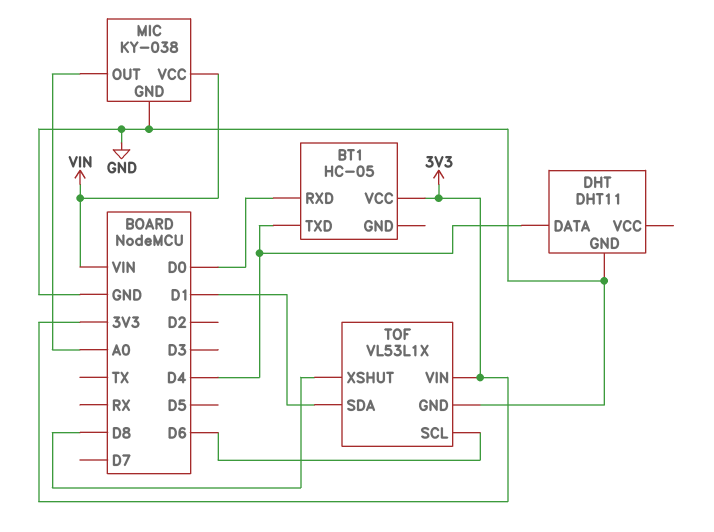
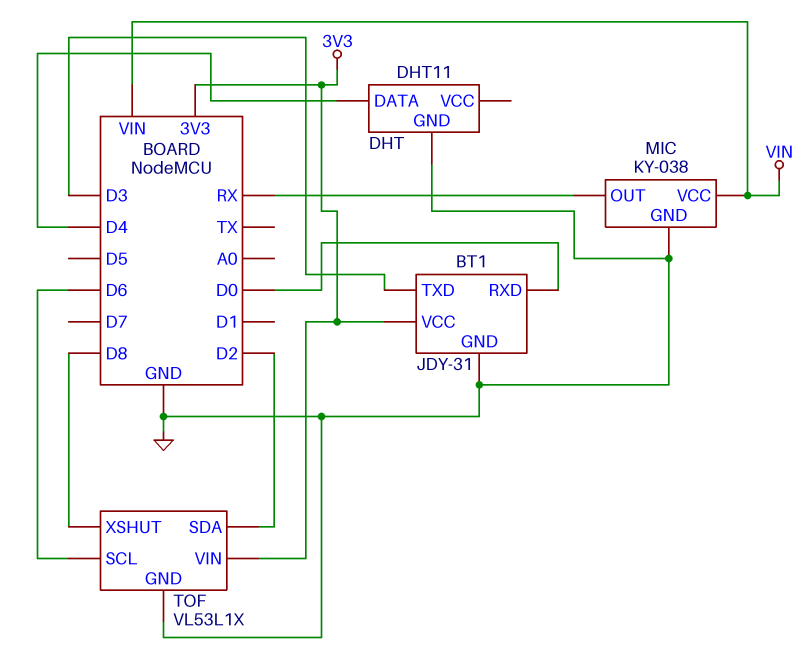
BT1: HC-05 -> JDY-31
BT1 pin GND: none -> GND
BT1 pin TXD: D4 -> D3
MIC pin OUT: A0 -> RX
TOF pin SDA: D1 -> D2

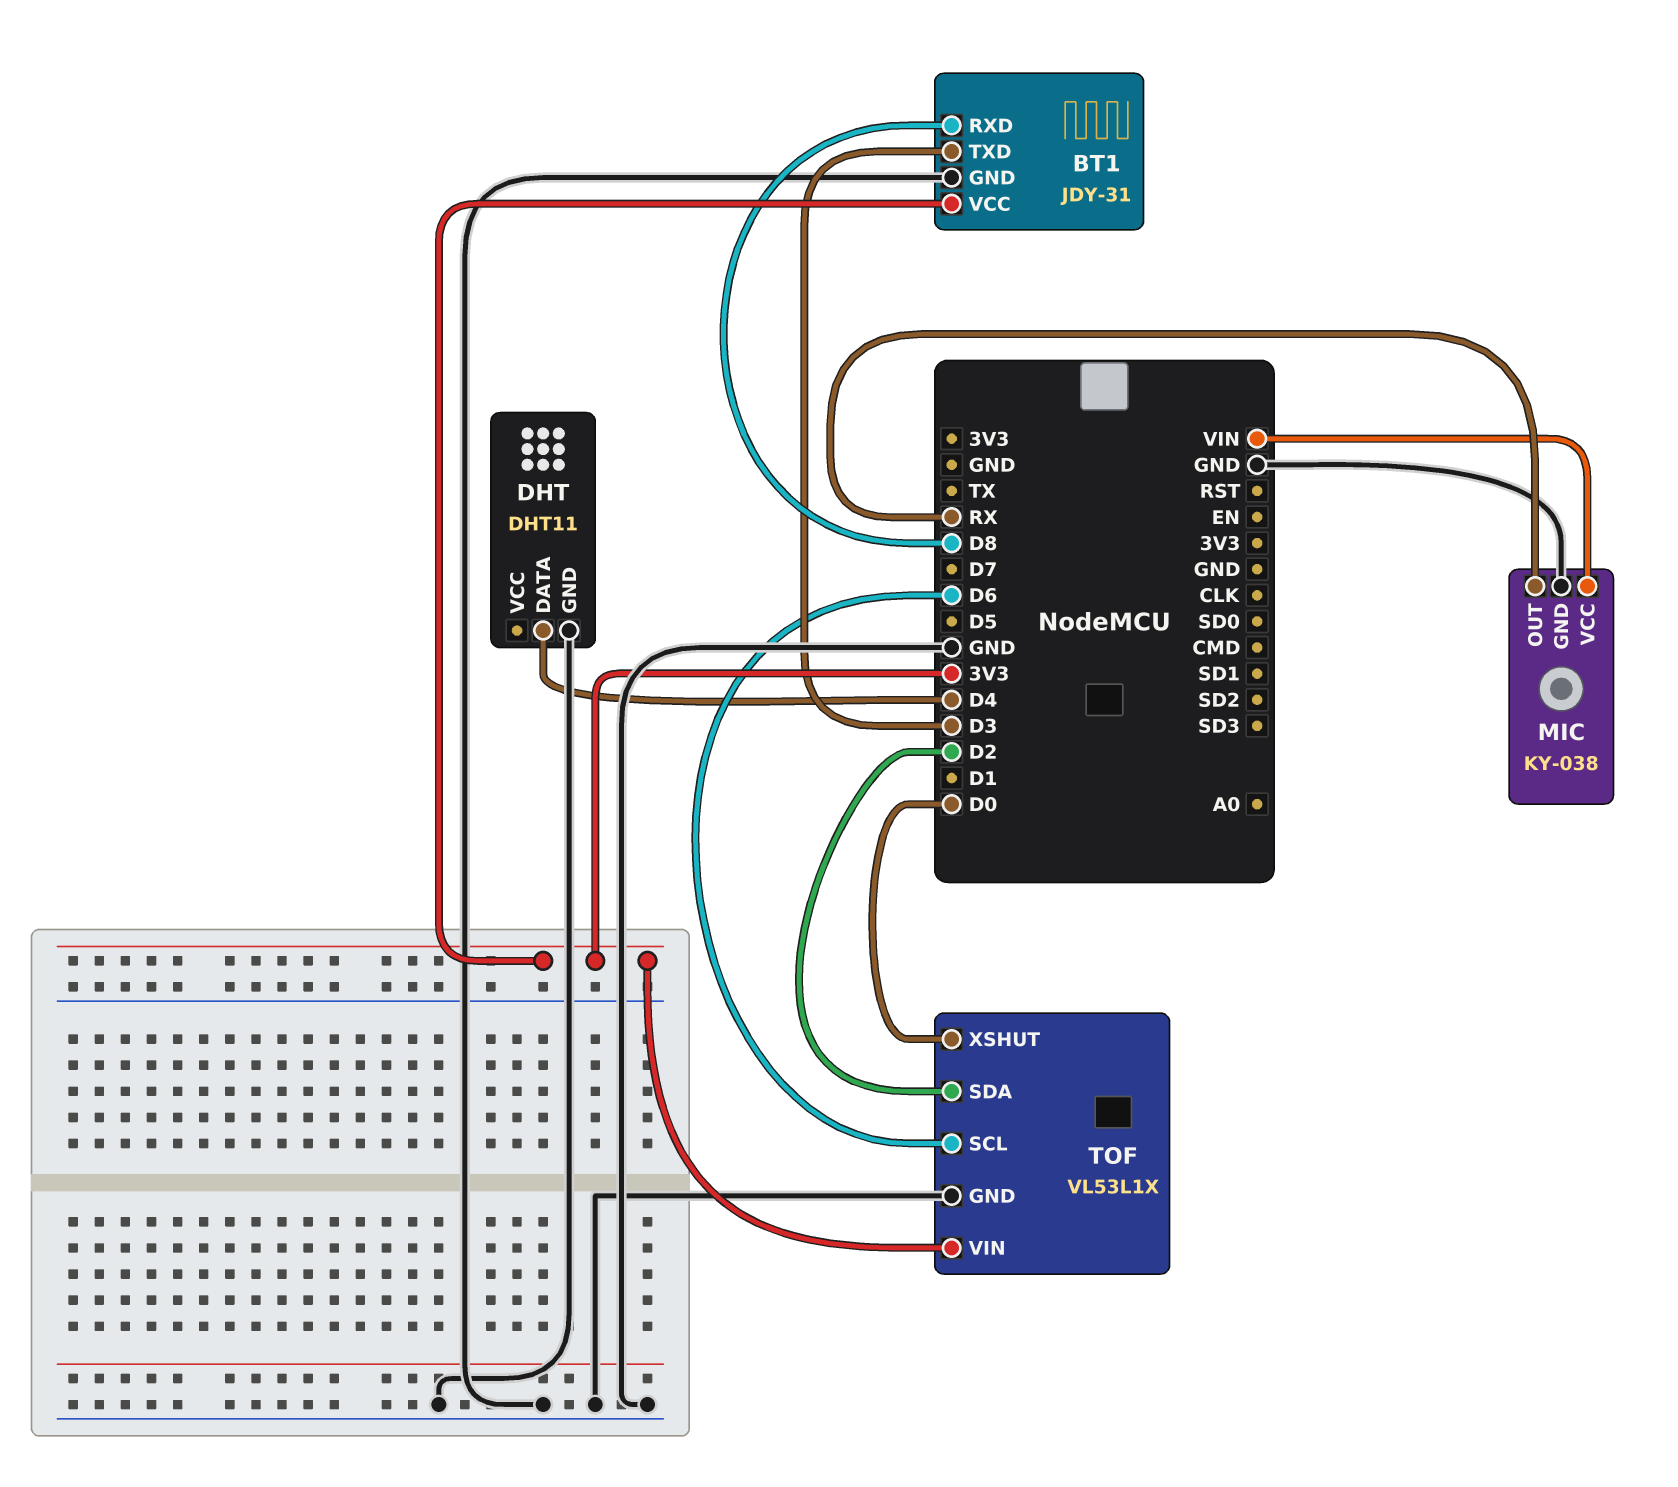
BT1 pin RXD: D0 -> D8
TOF pin XSHUT: D8 -> D0

